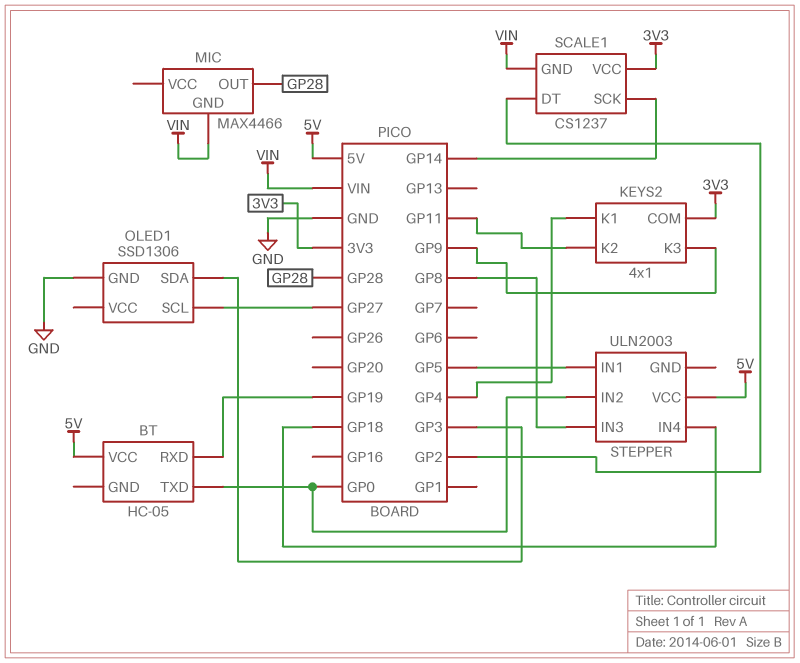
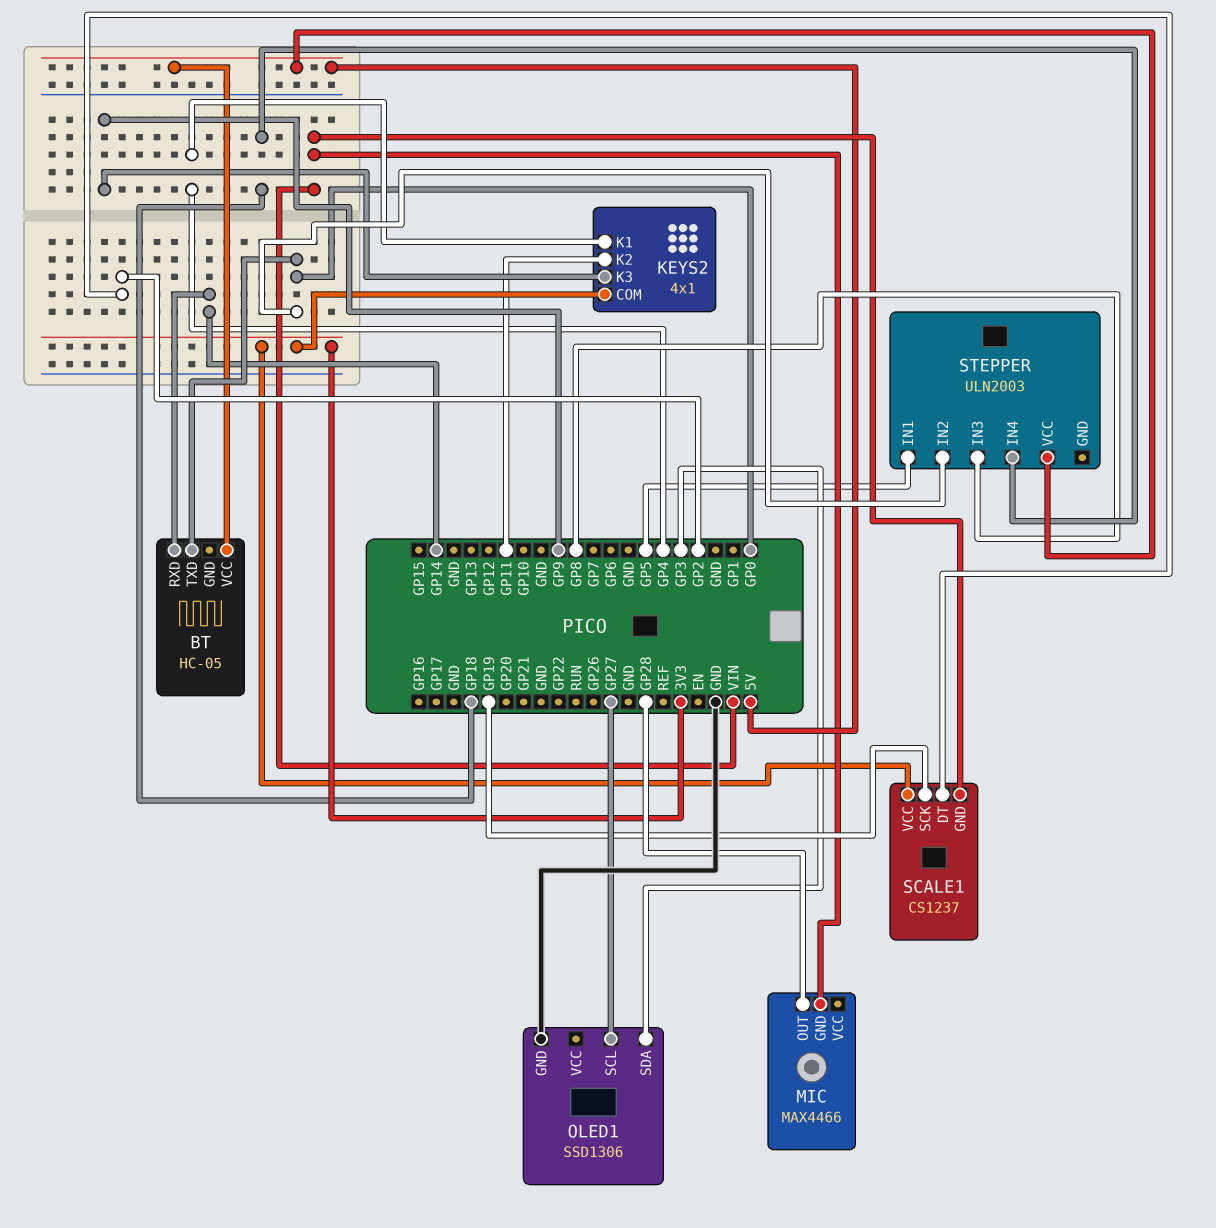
BT pin RXD: GP19 -> GP14
SCALE1 pin SCK: GP14 -> GP19

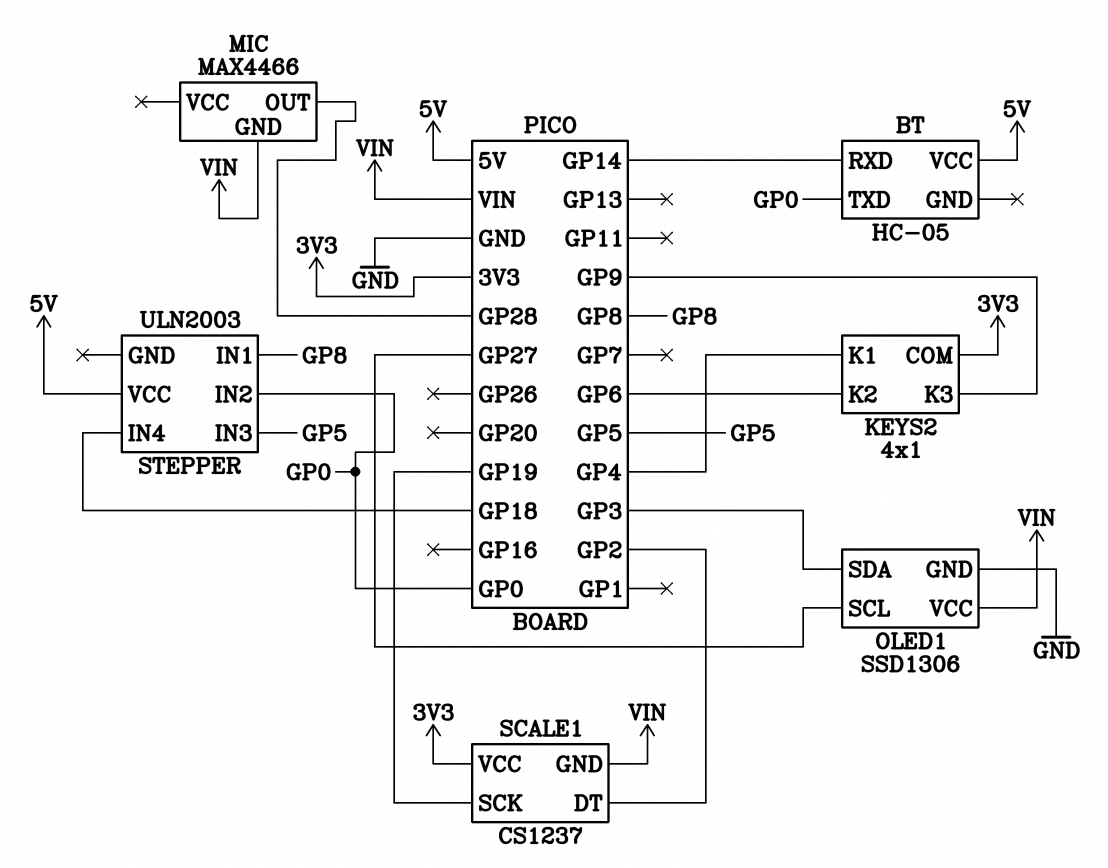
KEYS2 pin K2: GP11 -> GP6
OLED1 pin VCC: none -> VIN
STEPPER pin IN1: GP5 -> GP8
STEPPER pin IN3: GP8 -> GP5

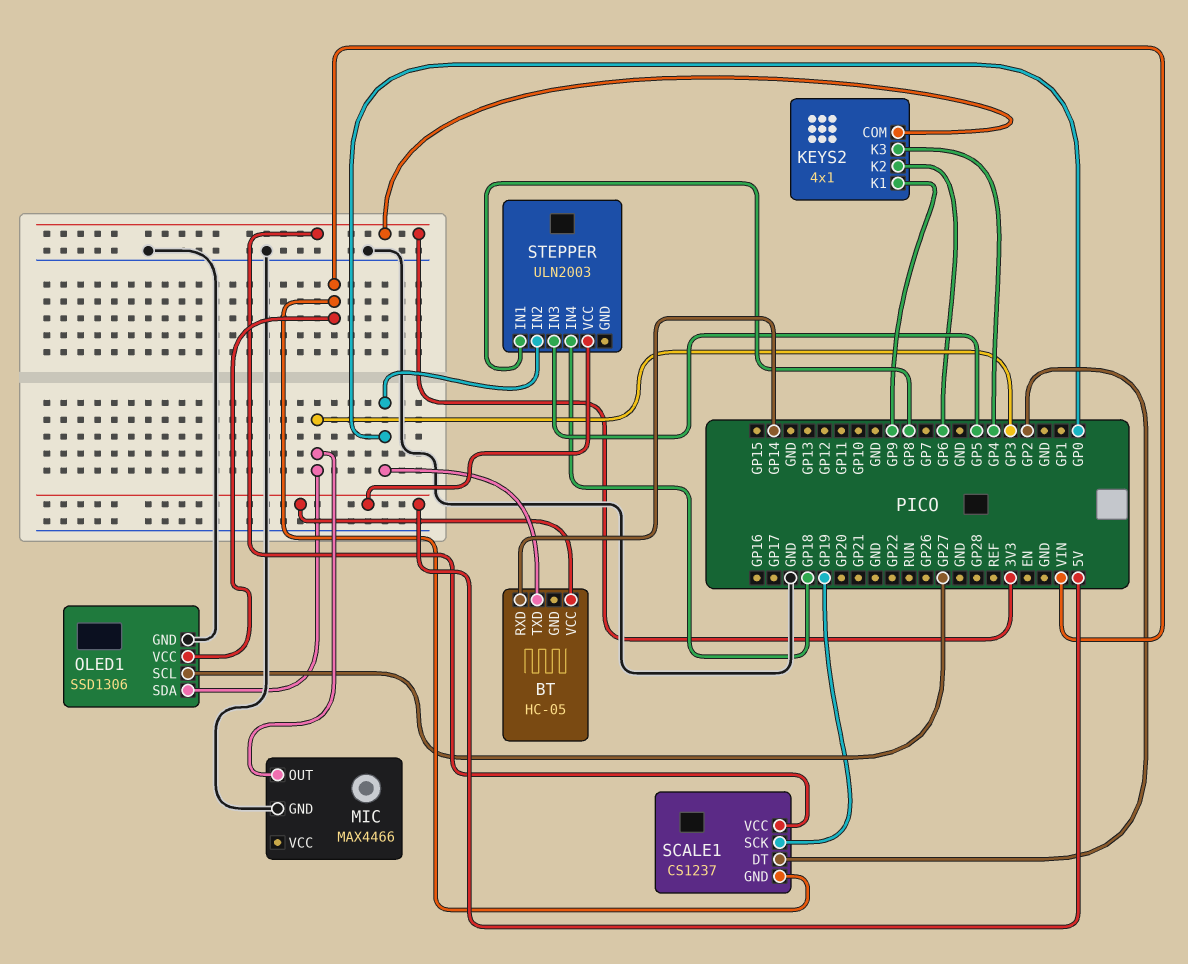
KEYS2 pin K1: GP4 -> GP9
KEYS2 pin K3: GP9 -> GP4
MIC pin GND: VIN -> GND
MIC pin OUT: GP28 -> GP3

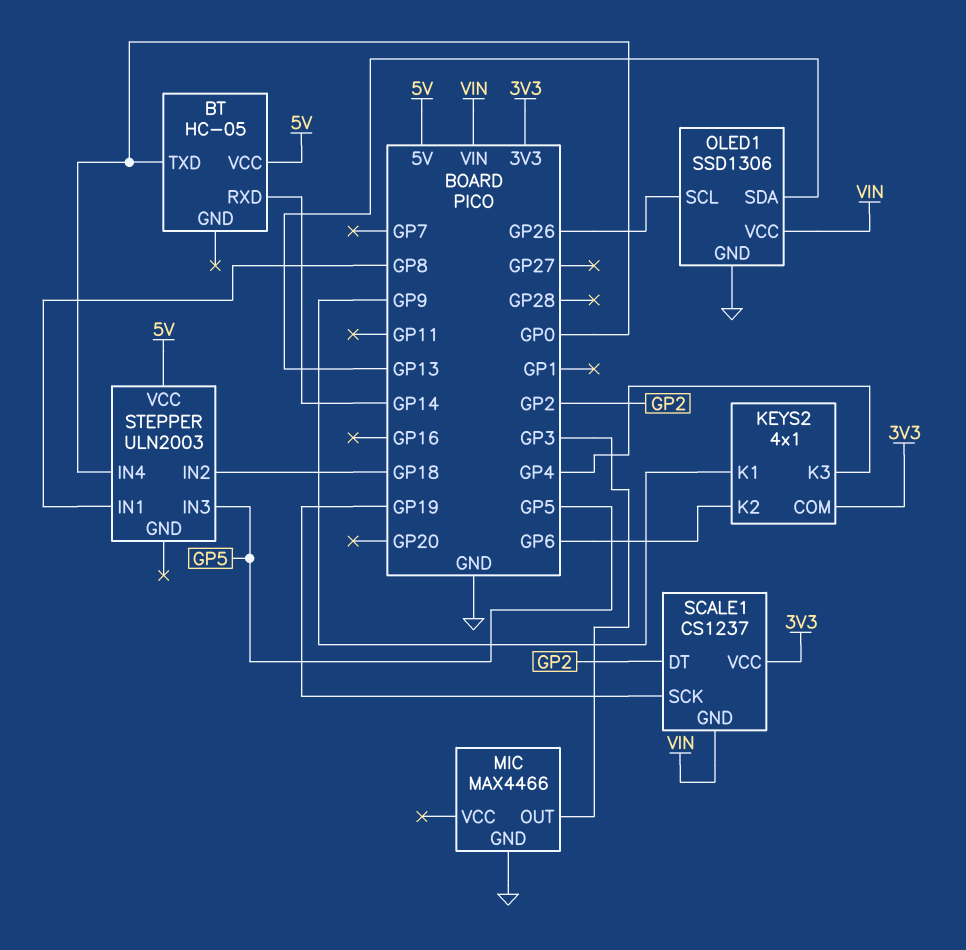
OLED1 pin SCL: GP27 -> GP26
OLED1 pin SDA: GP3 -> GP13
STEPPER pin IN2: GP0 -> GP18
STEPPER pin IN4: GP18 -> GP0

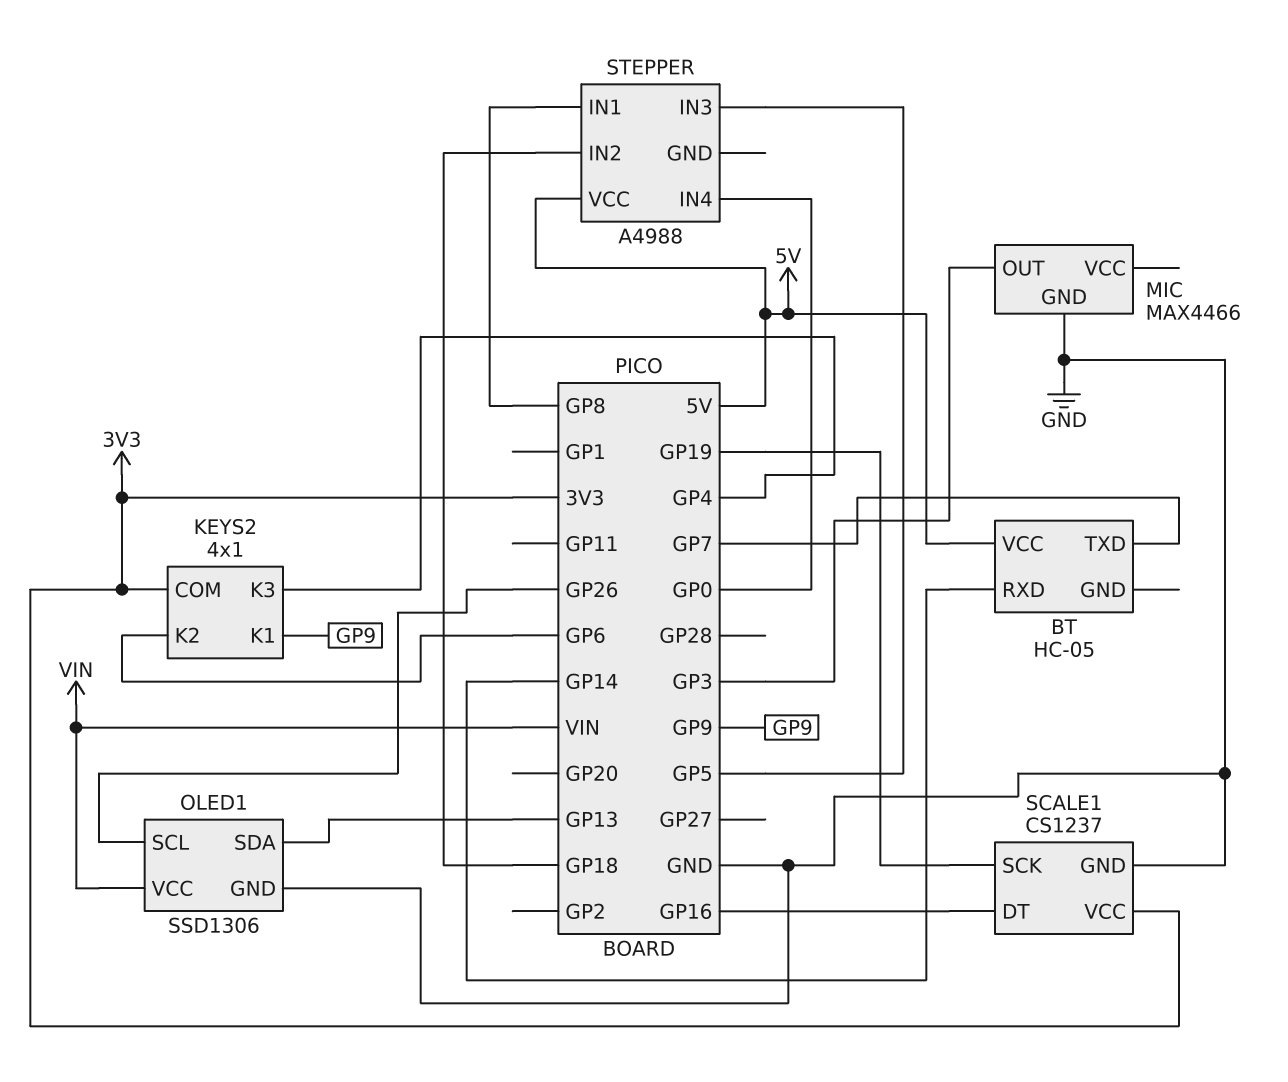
BT pin TXD: GP0 -> GP7
SCALE1 pin DT: GP2 -> GP16
SCALE1 pin GND: VIN -> GND
STEPPER: ULN2003 -> A4988

